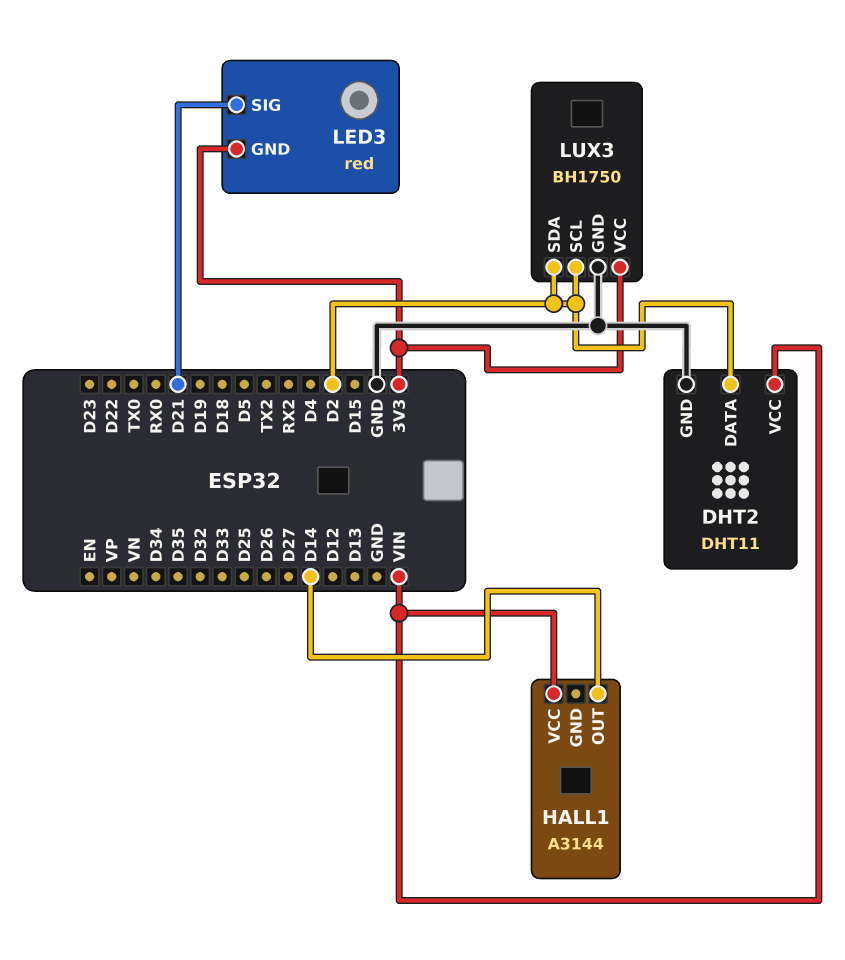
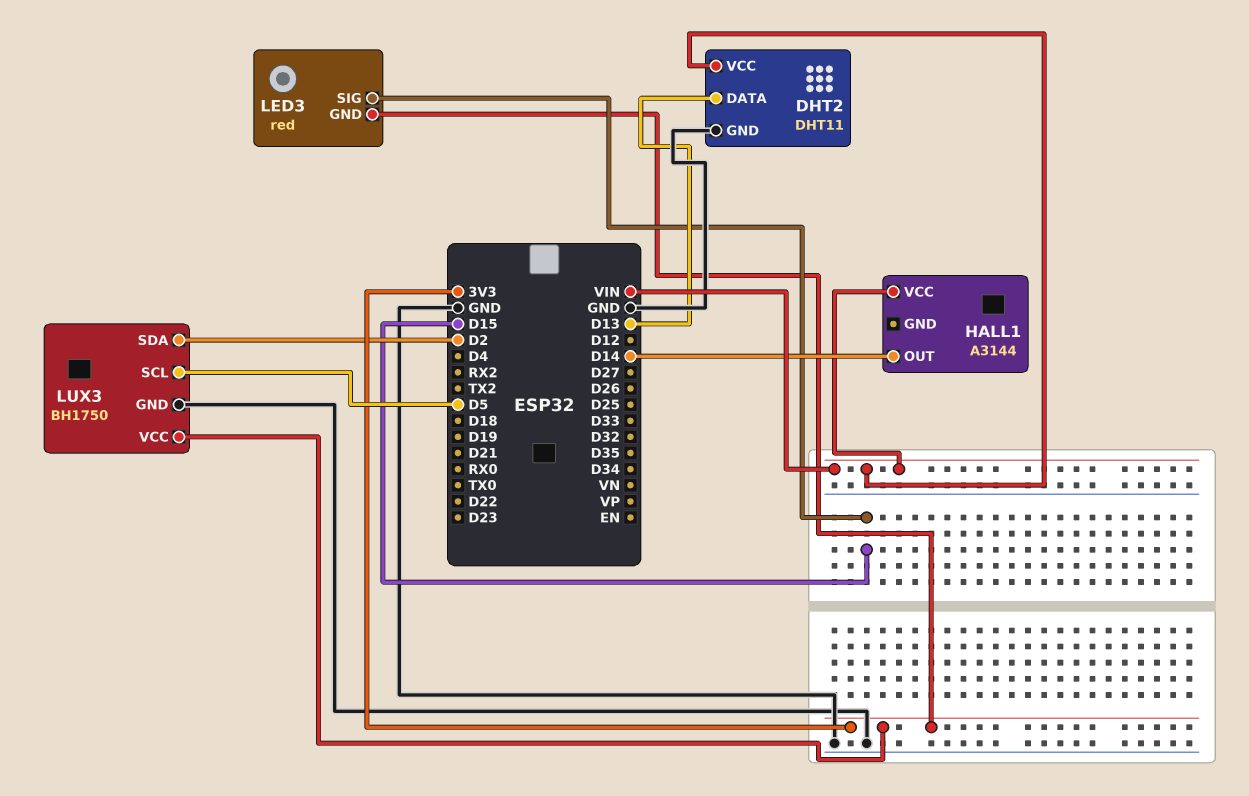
DHT2 pin DATA: D2 -> D13
LED3 pin SIG: D21 -> D15
LUX3 pin SCL: D2 -> D5

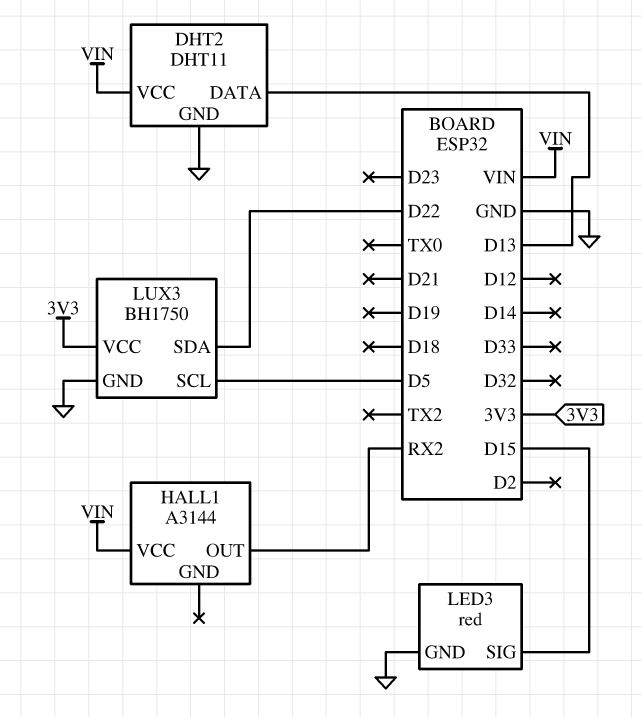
HALL1 pin OUT: D14 -> RX2
LED3 pin GND: 3V3 -> GND
LUX3 pin SDA: D2 -> D22

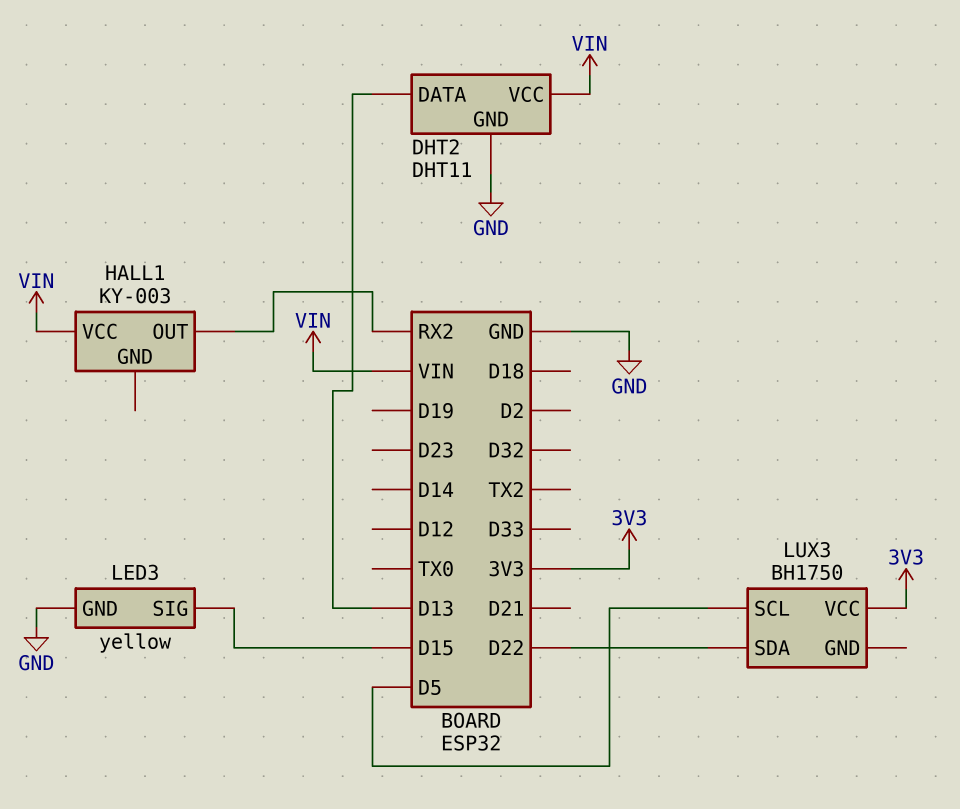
HALL1: A3144 -> KY-003
LED3: red -> yellow
LUX3 pin GND: GND -> none

